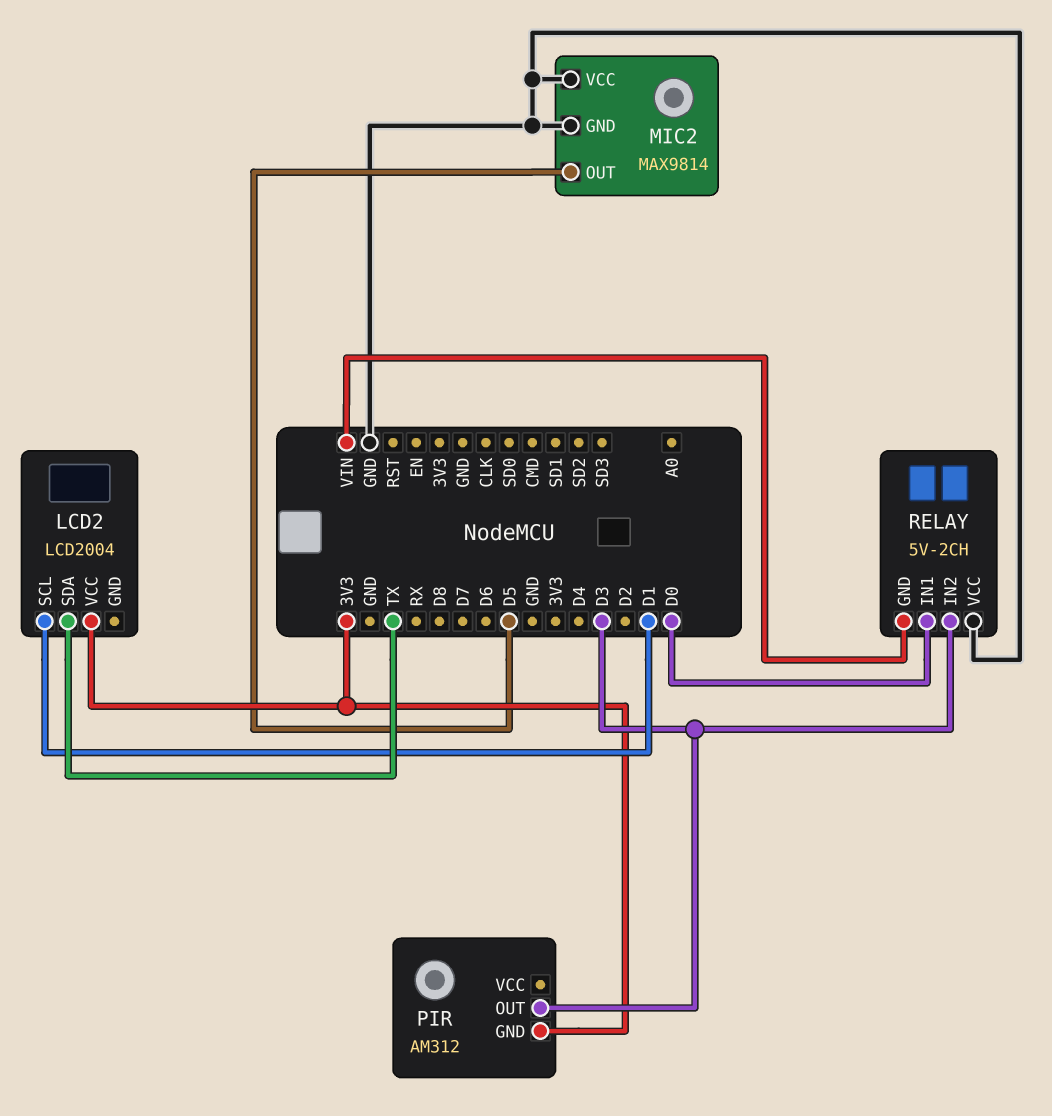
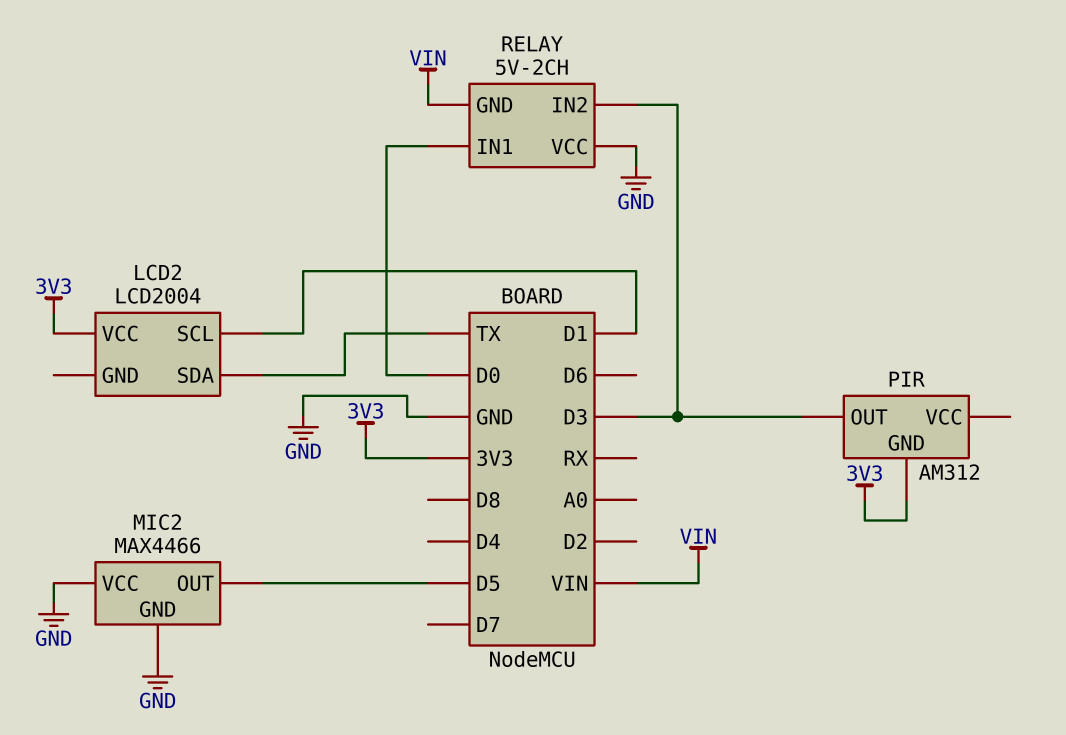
MIC2: MAX9814 -> MAX4466

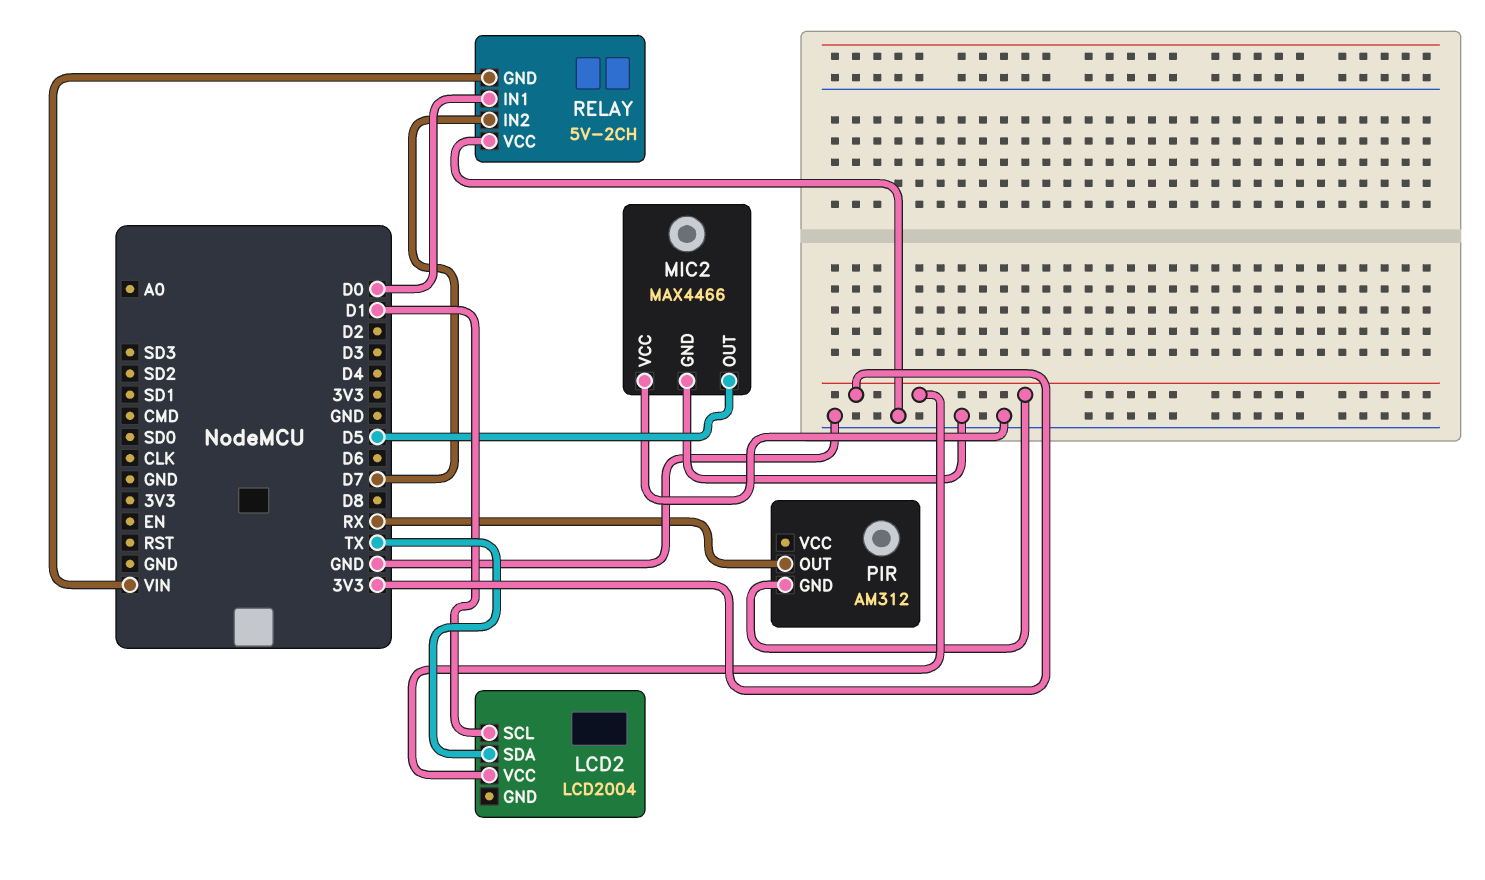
PIR pin OUT: D3 -> RX
RELAY pin IN2: D3 -> D7

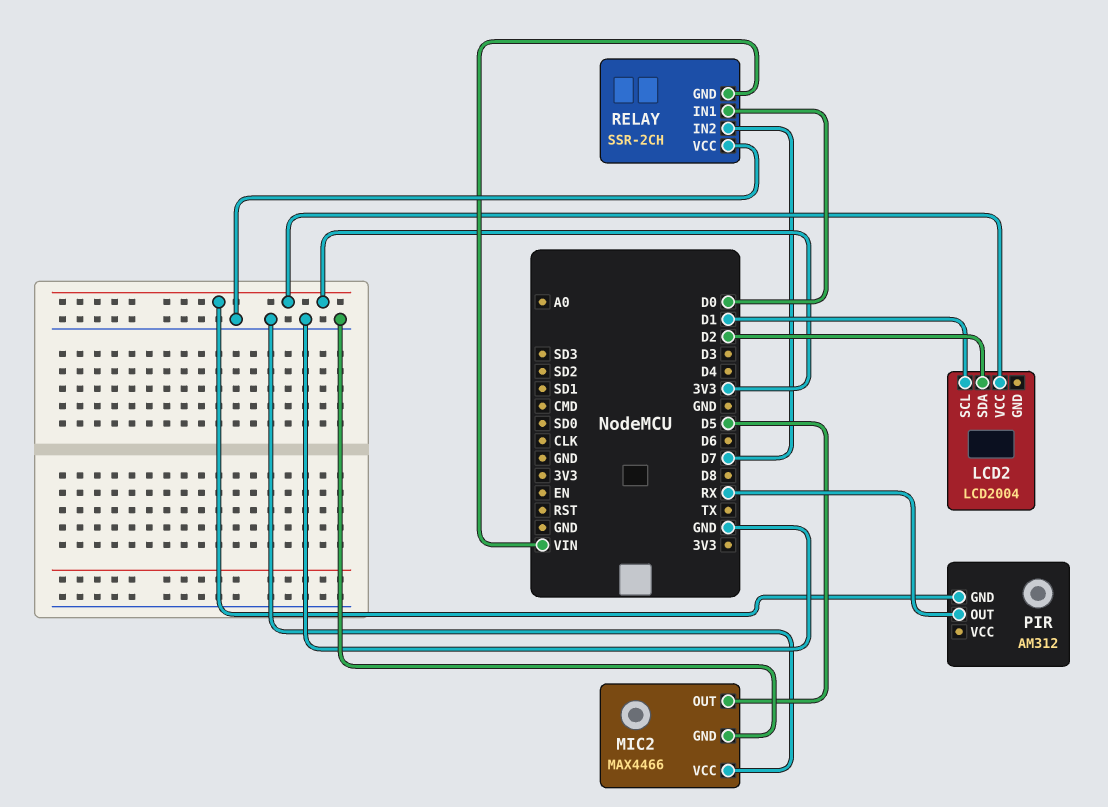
LCD2 pin SDA: TX -> D2
RELAY: 5V-2CH -> SSR-2CH

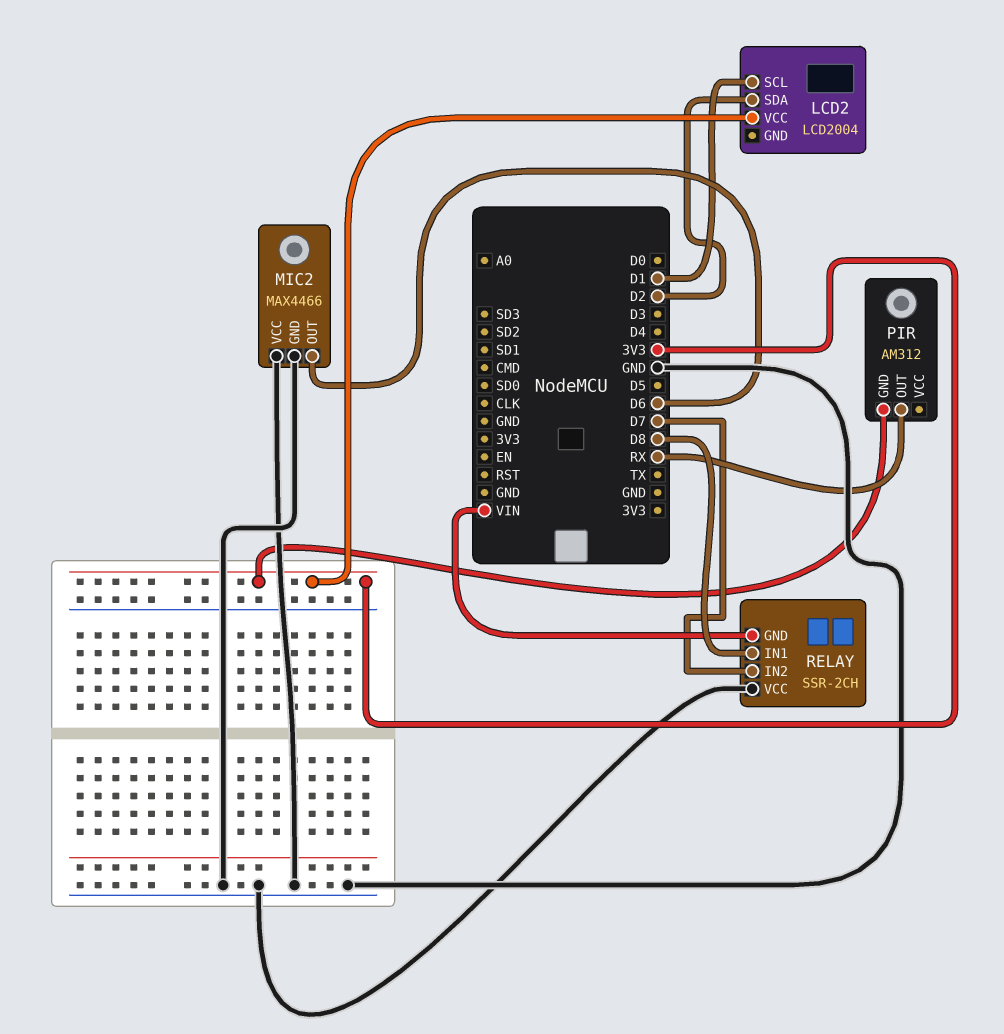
MIC2 pin OUT: D5 -> D6
RELAY pin IN1: D0 -> D8

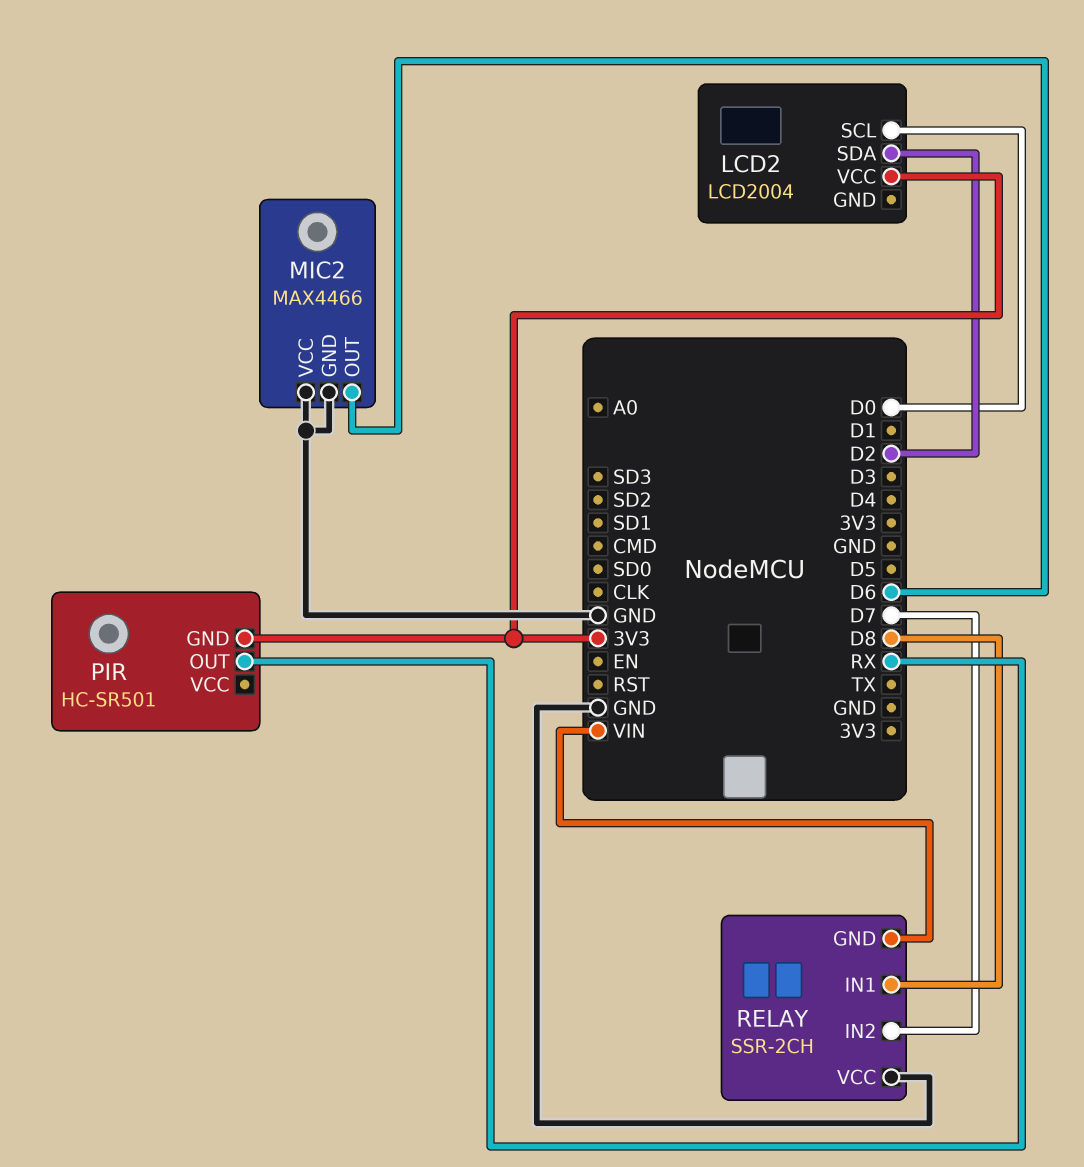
LCD2 pin SCL: D1 -> D0
PIR: AM312 -> HC-SR501

